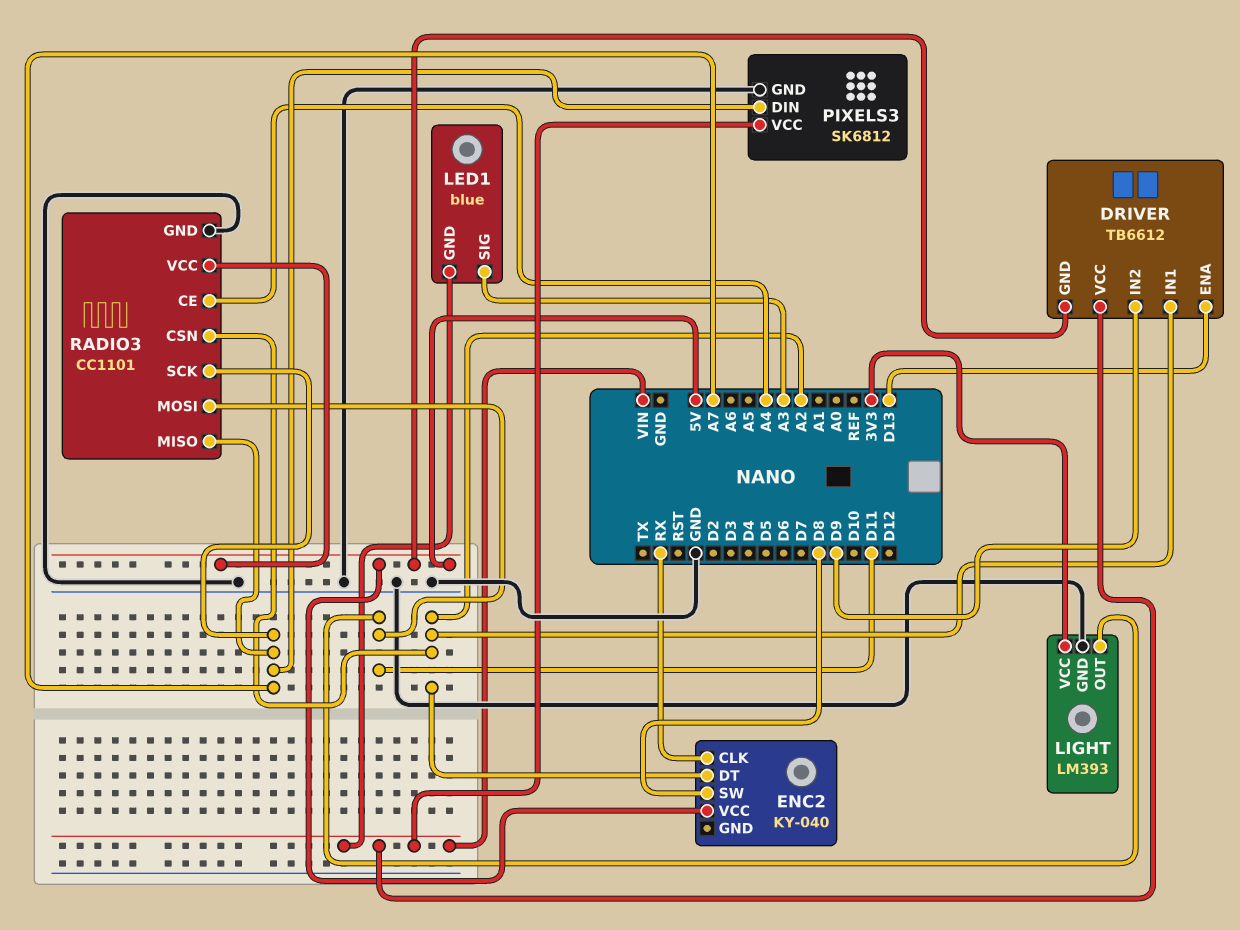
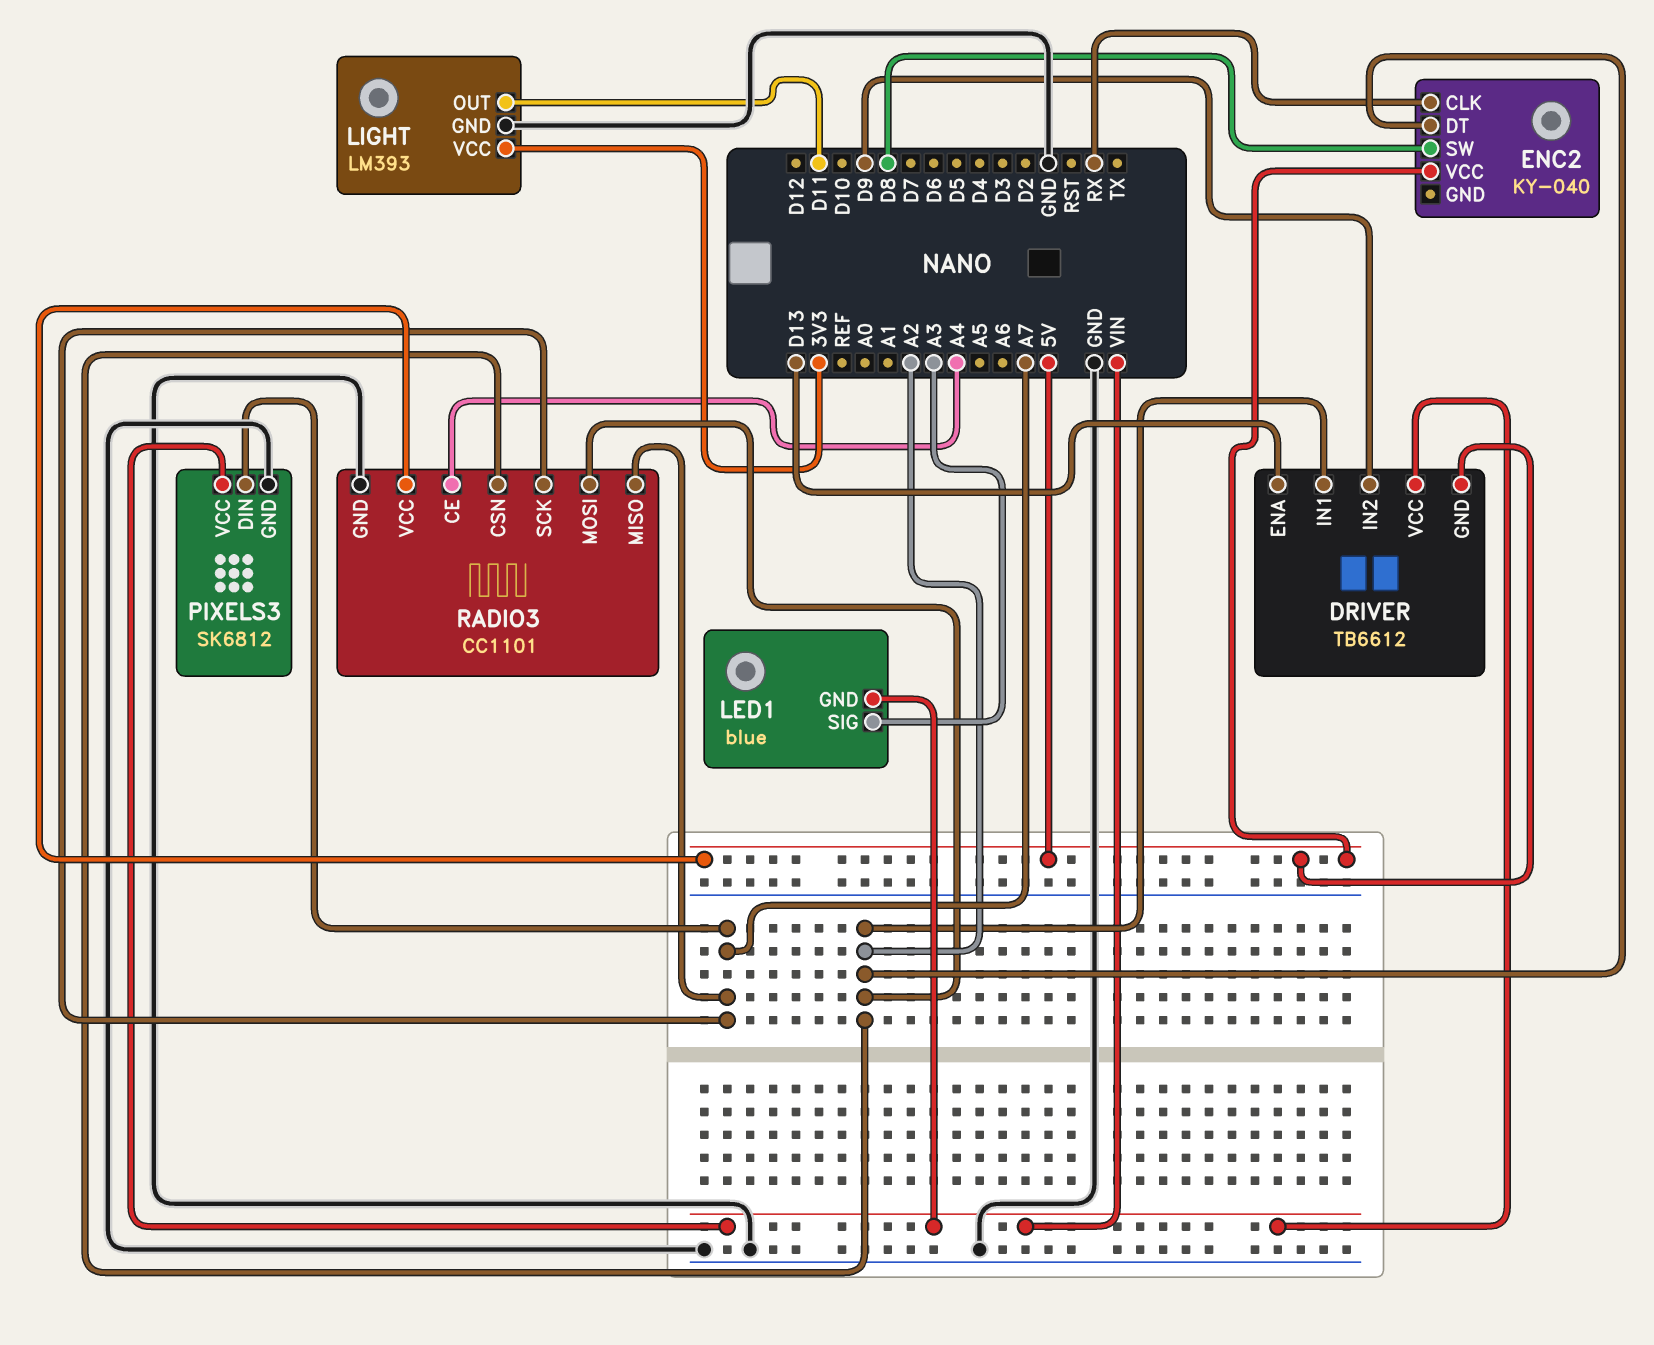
RADIO3 pin MOSI: D11 -> A2

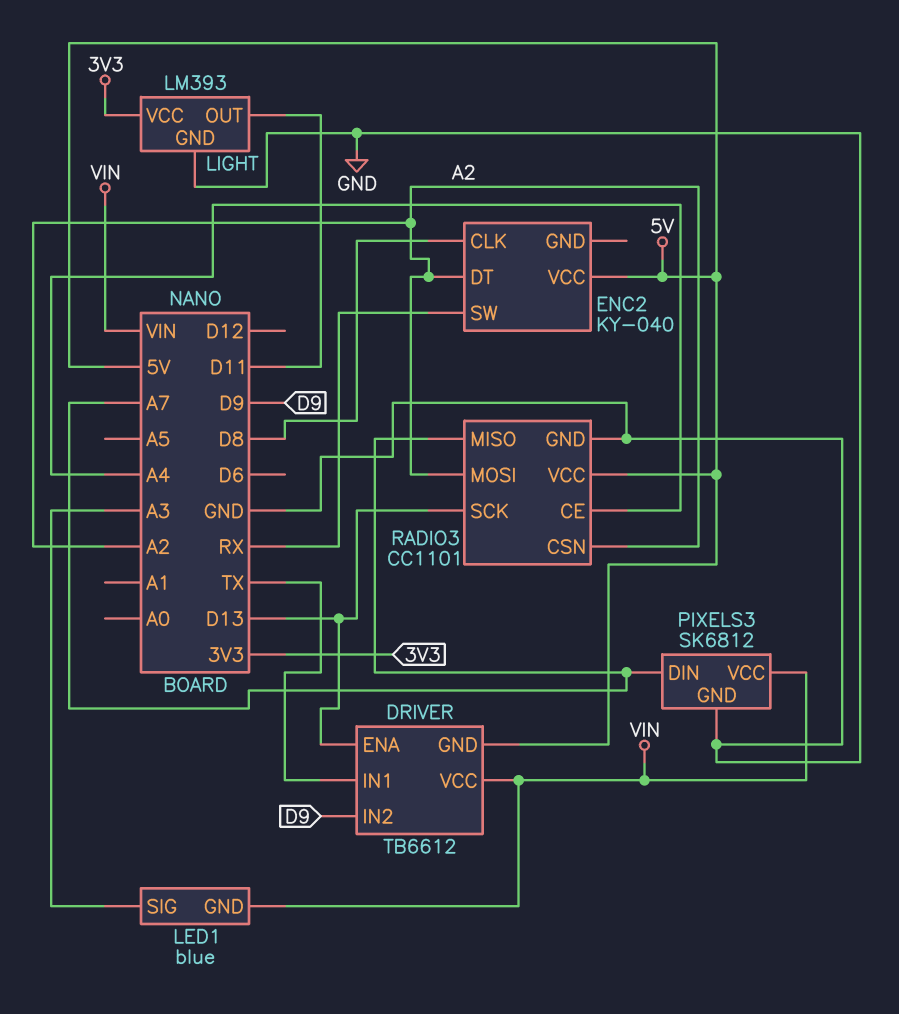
DRIVER pin IN1: A2 -> TX
ENC2 pin CLK: RX -> D8
ENC2 pin SW: D8 -> RX
RADIO3 pin SCK: A7 -> D13

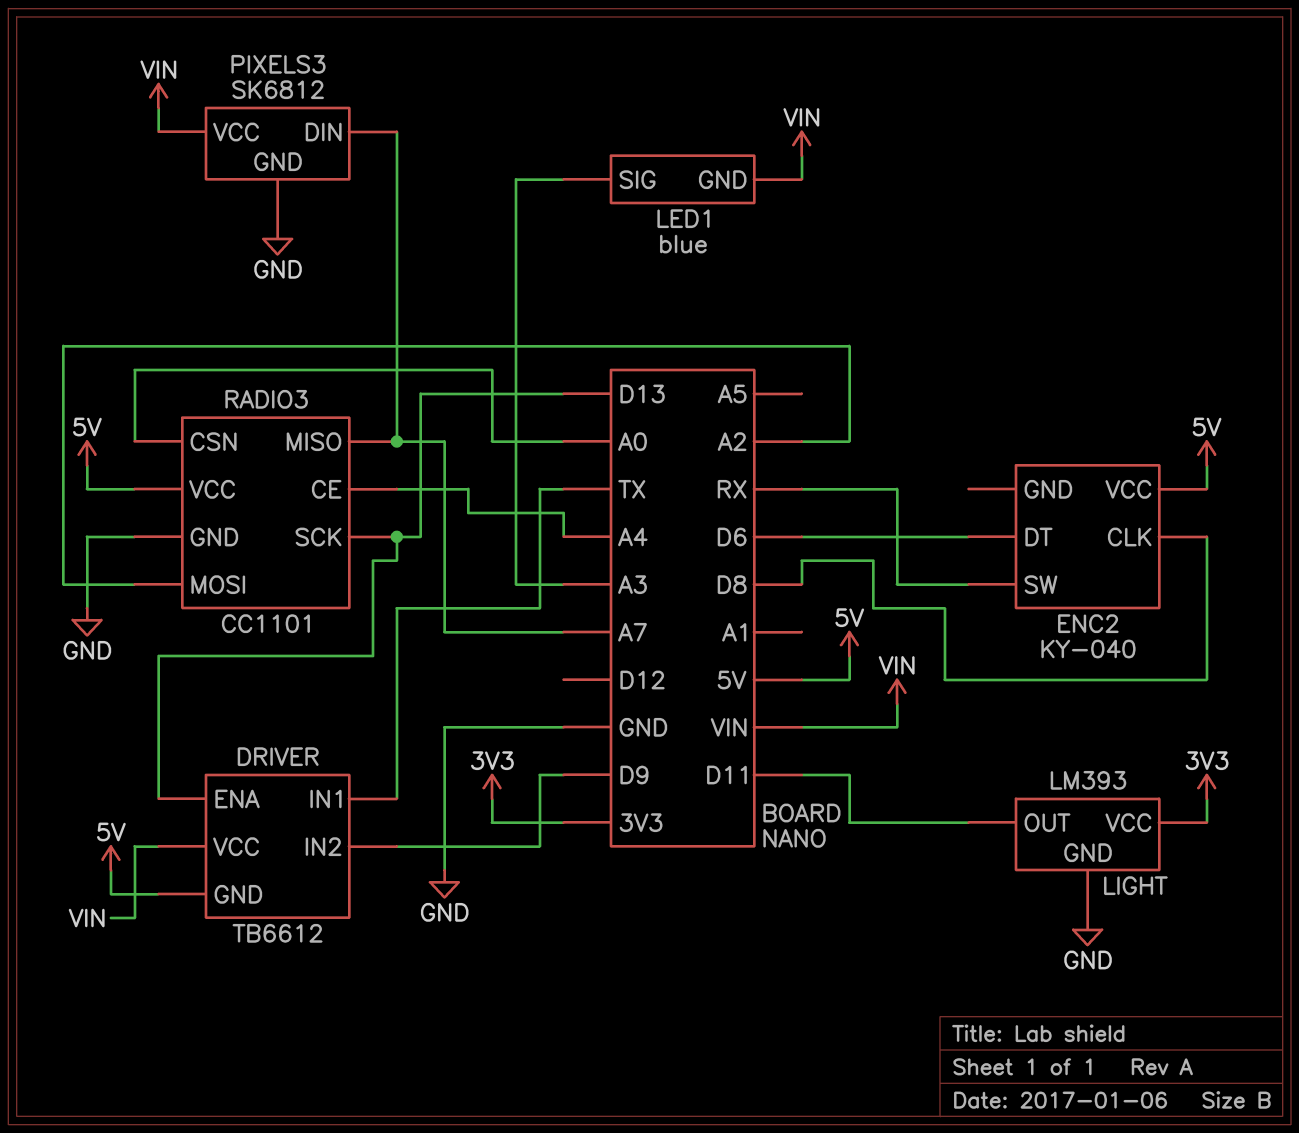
ENC2 pin DT: A2 -> D6
RADIO3 pin CSN: A2 -> A0

